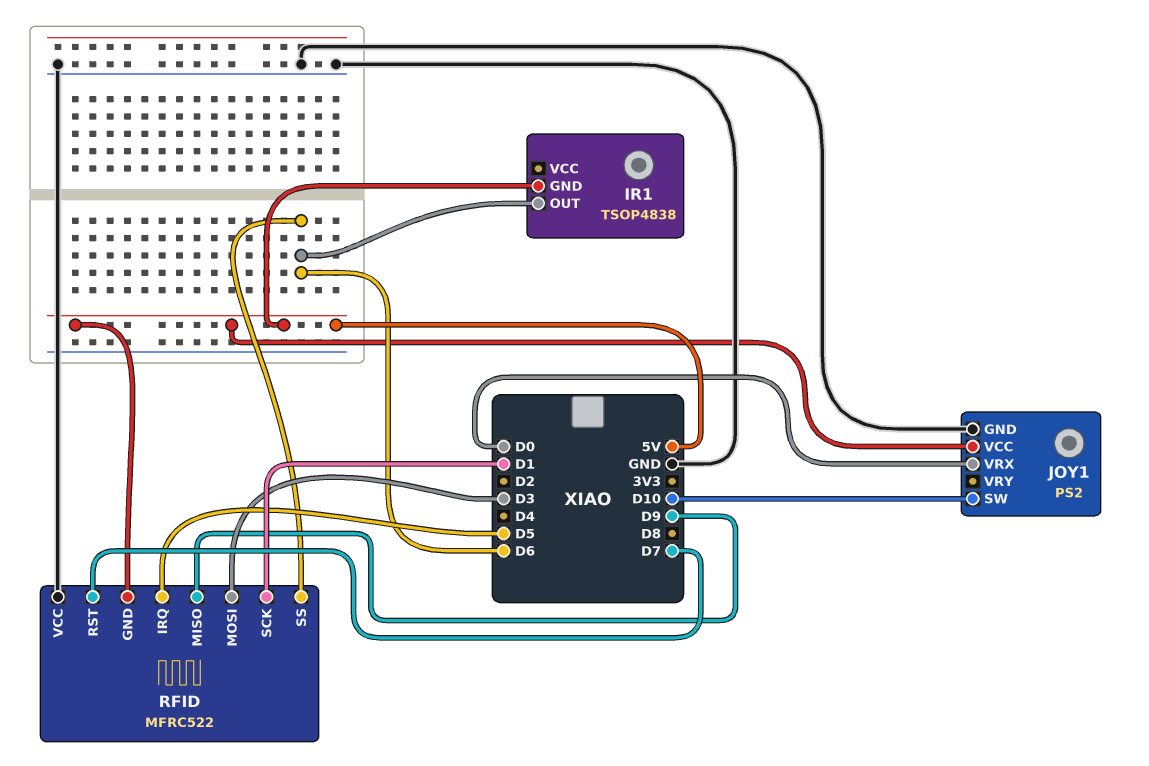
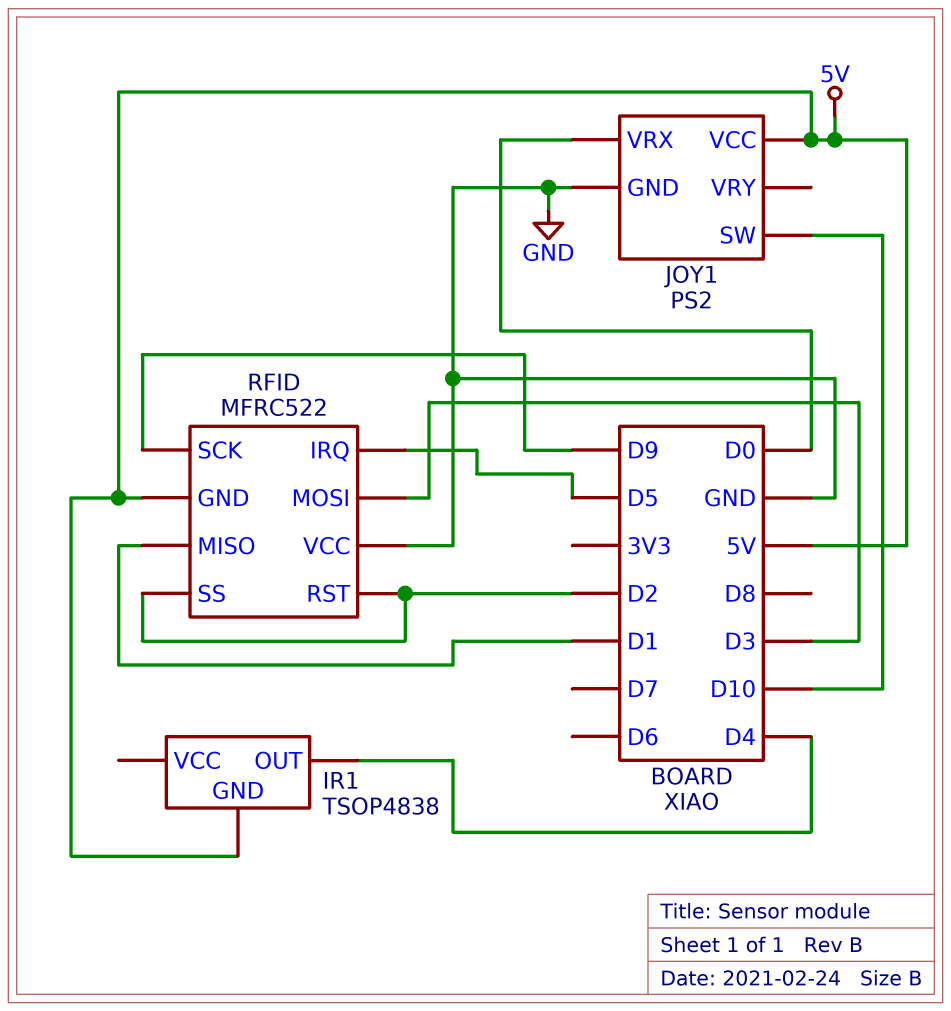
IR1 pin OUT: D6 -> D4
RFID pin MISO: D9 -> D1
RFID pin RST: D7 -> D2
RFID pin SCK: D1 -> D9
RFID pin SS: D6 -> D2

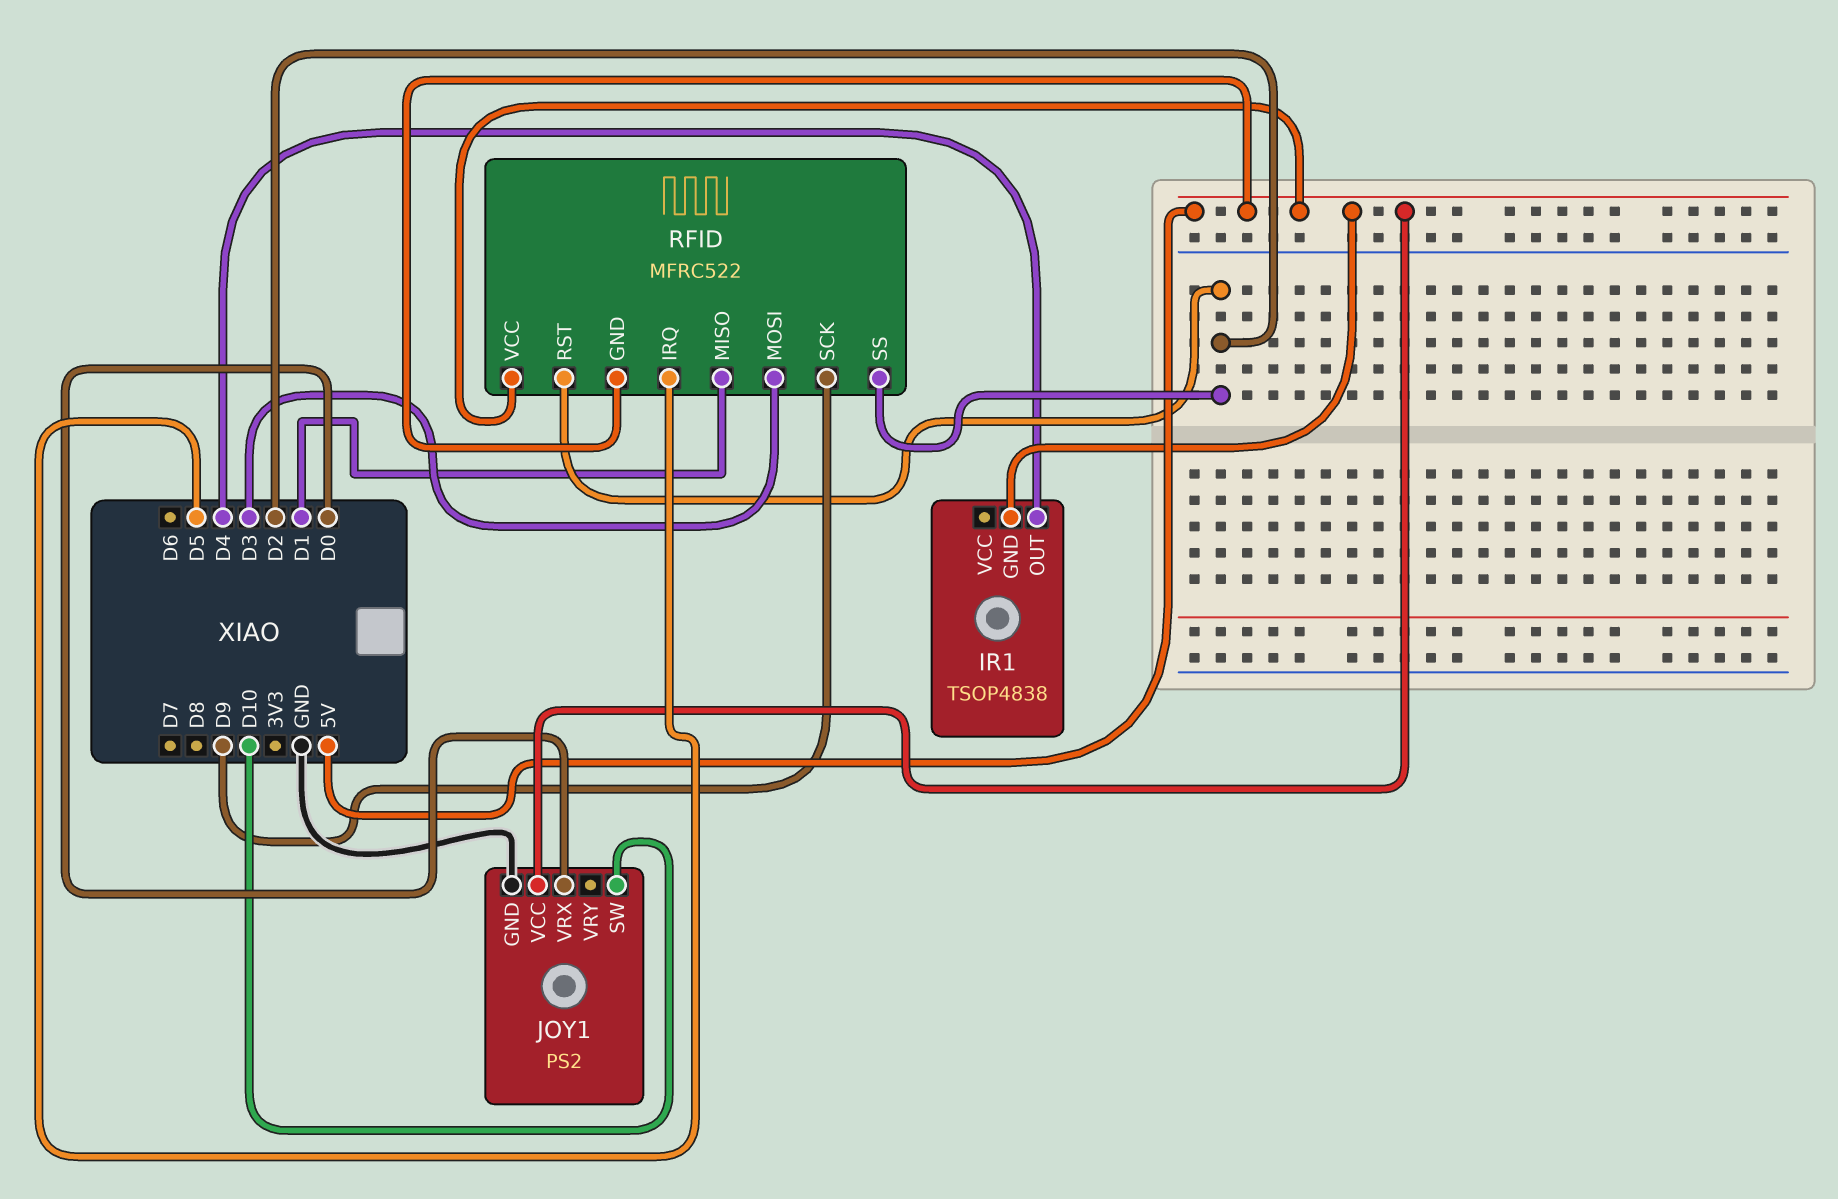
RFID pin VCC: GND -> 5V

